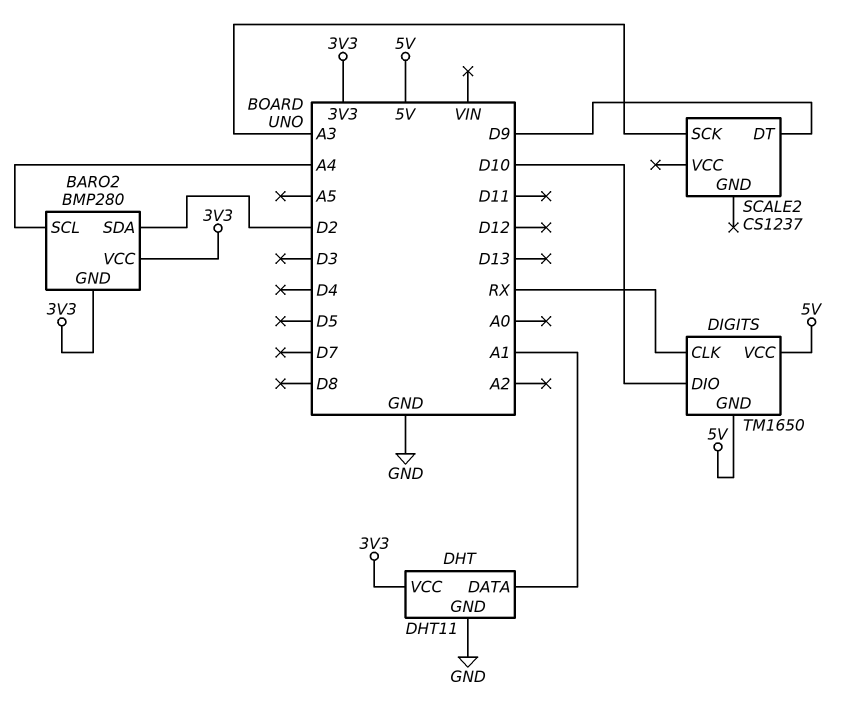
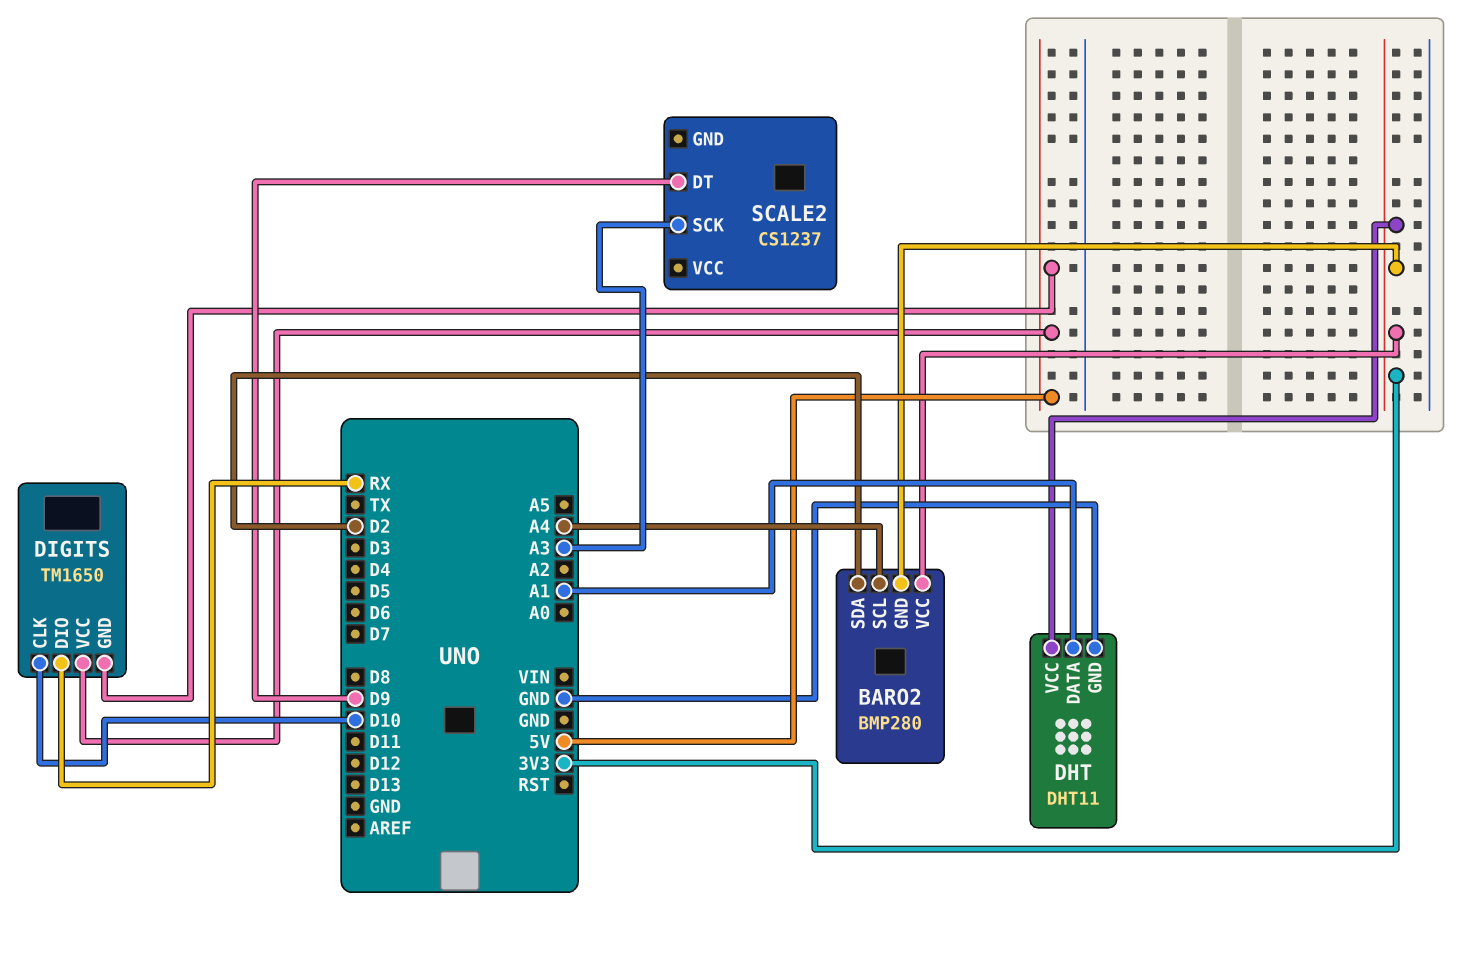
DIGITS pin CLK: RX -> D10
DIGITS pin DIO: D10 -> RX

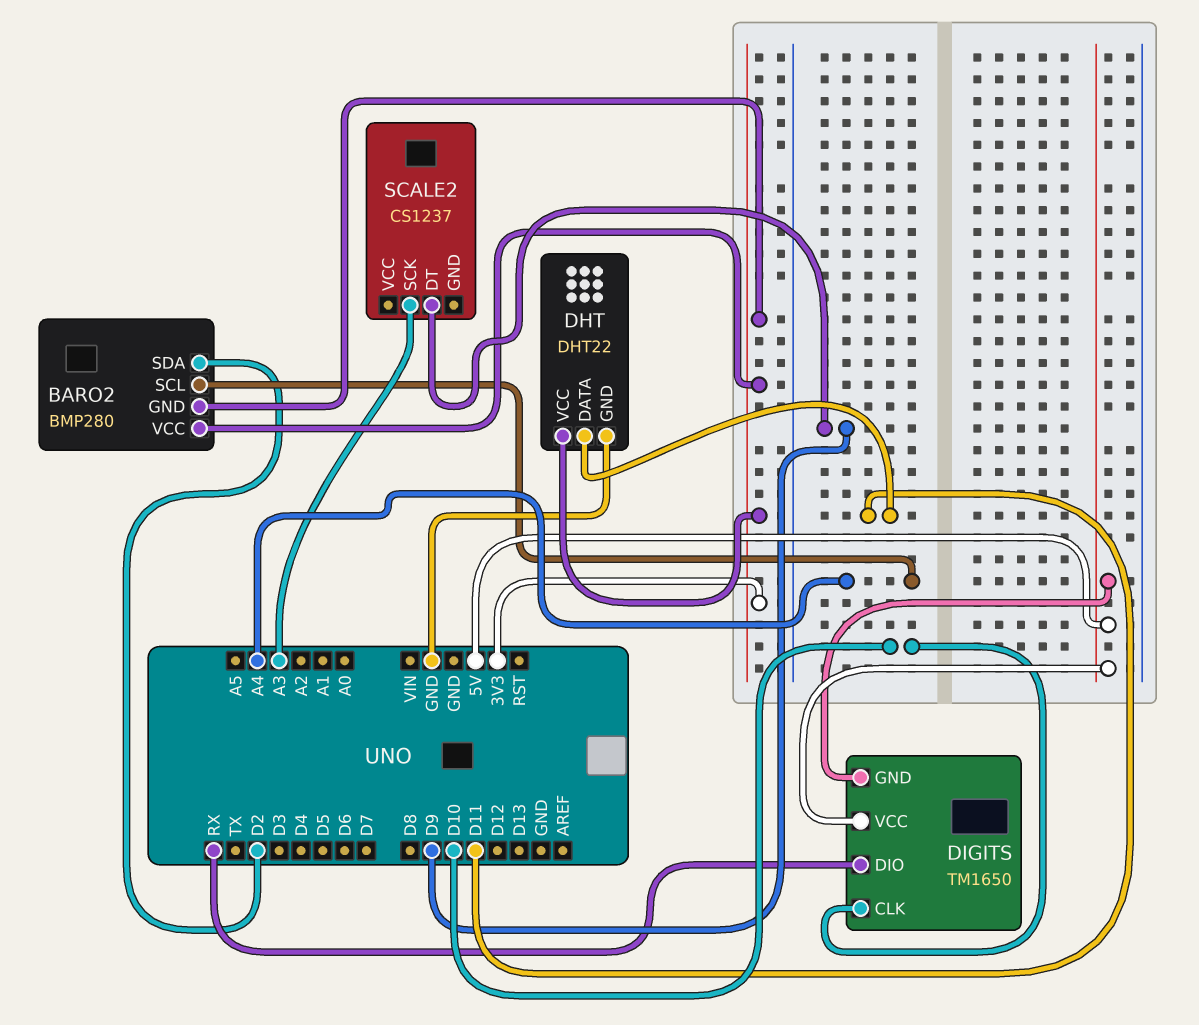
DHT: DHT11 -> DHT22
DHT pin DATA: A1 -> D11

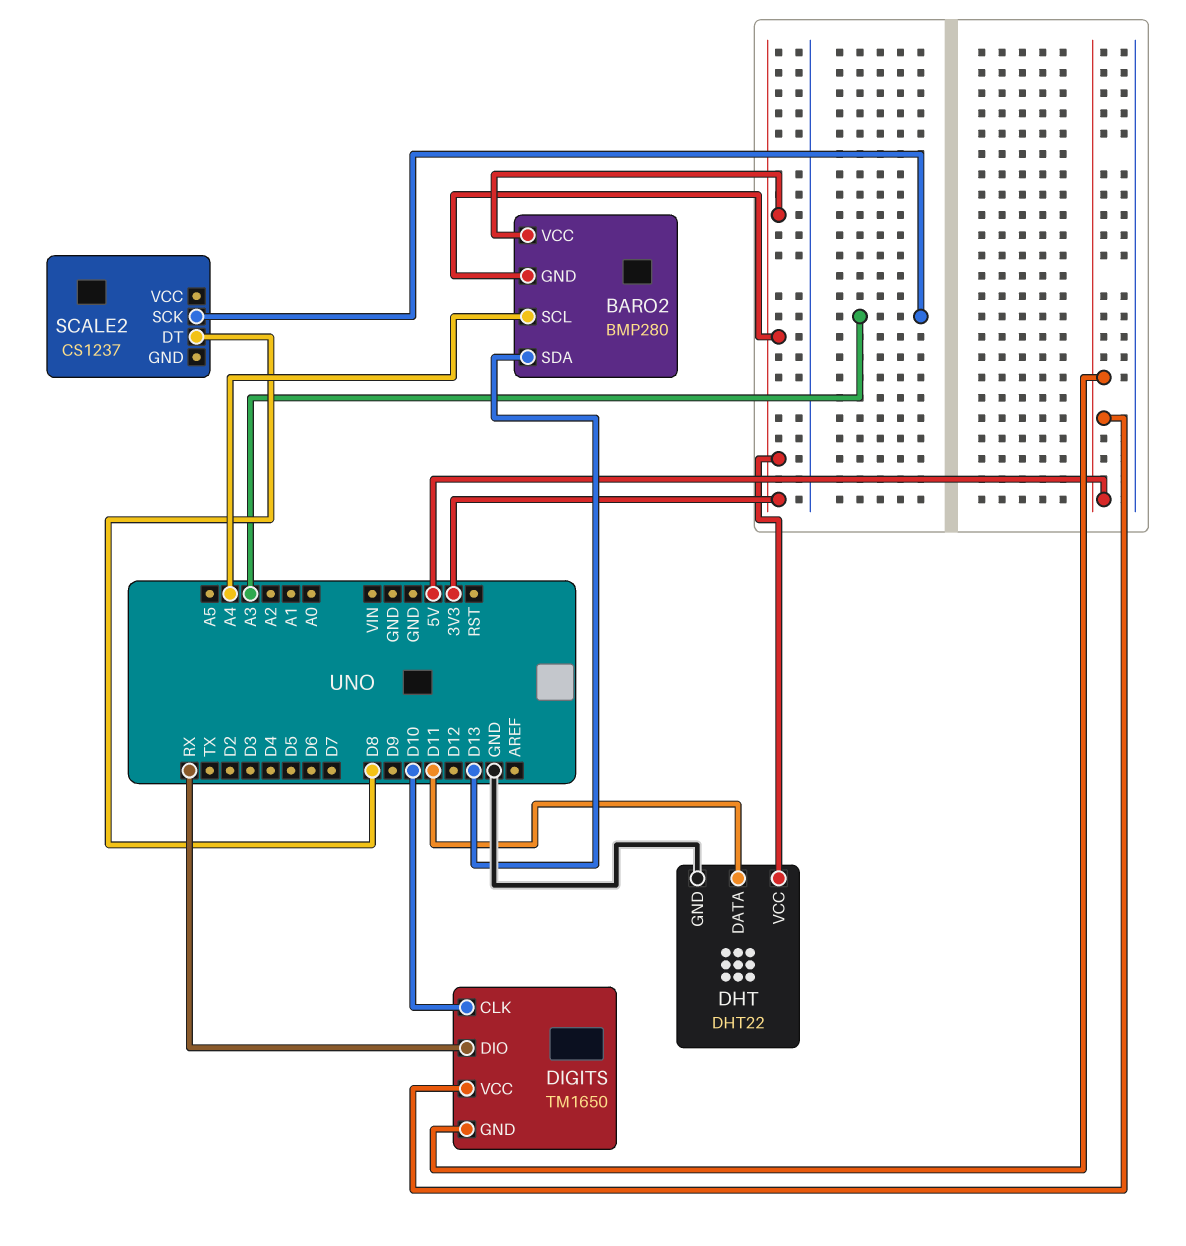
BARO2 pin SDA: D2 -> D13
SCALE2 pin DT: D9 -> D8

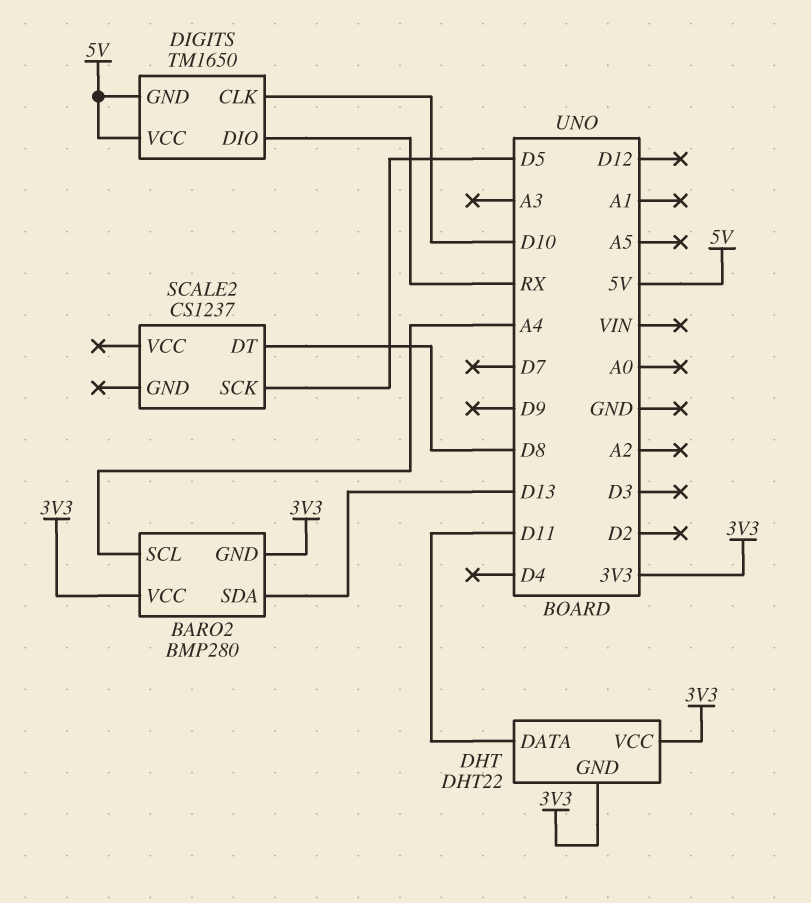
DHT pin GND: GND -> 3V3
SCALE2 pin SCK: A3 -> D5

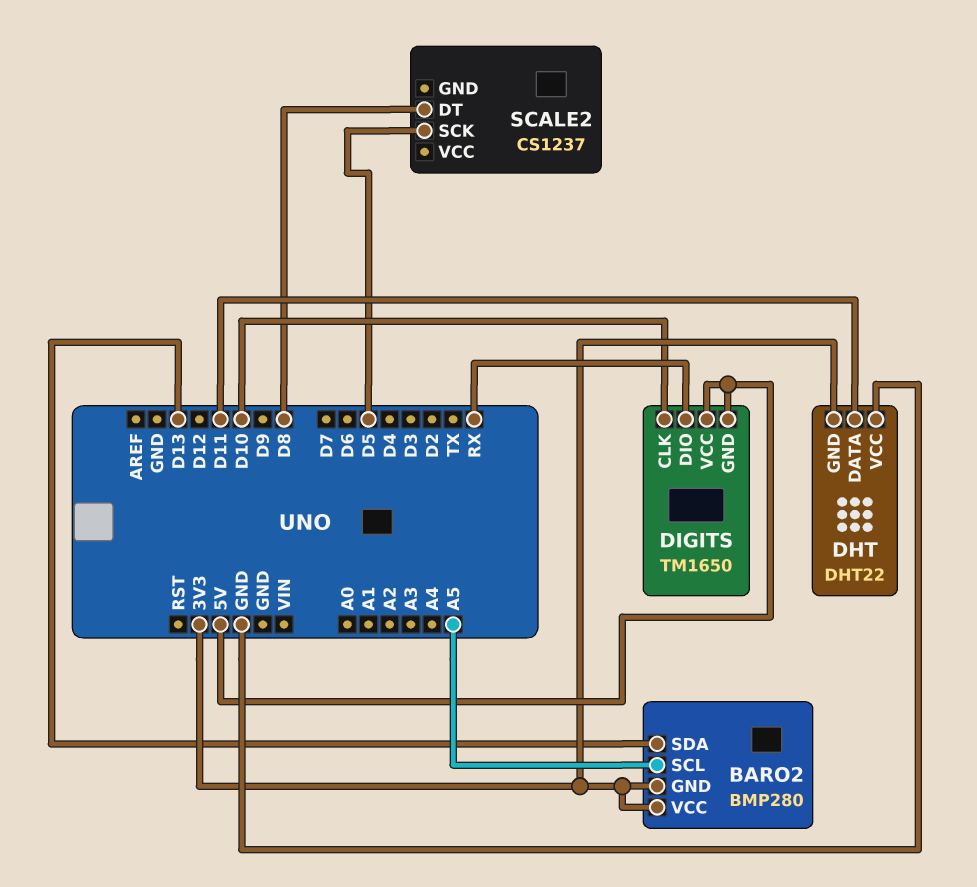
BARO2 pin SCL: A4 -> A5
DHT pin VCC: 3V3 -> GND

